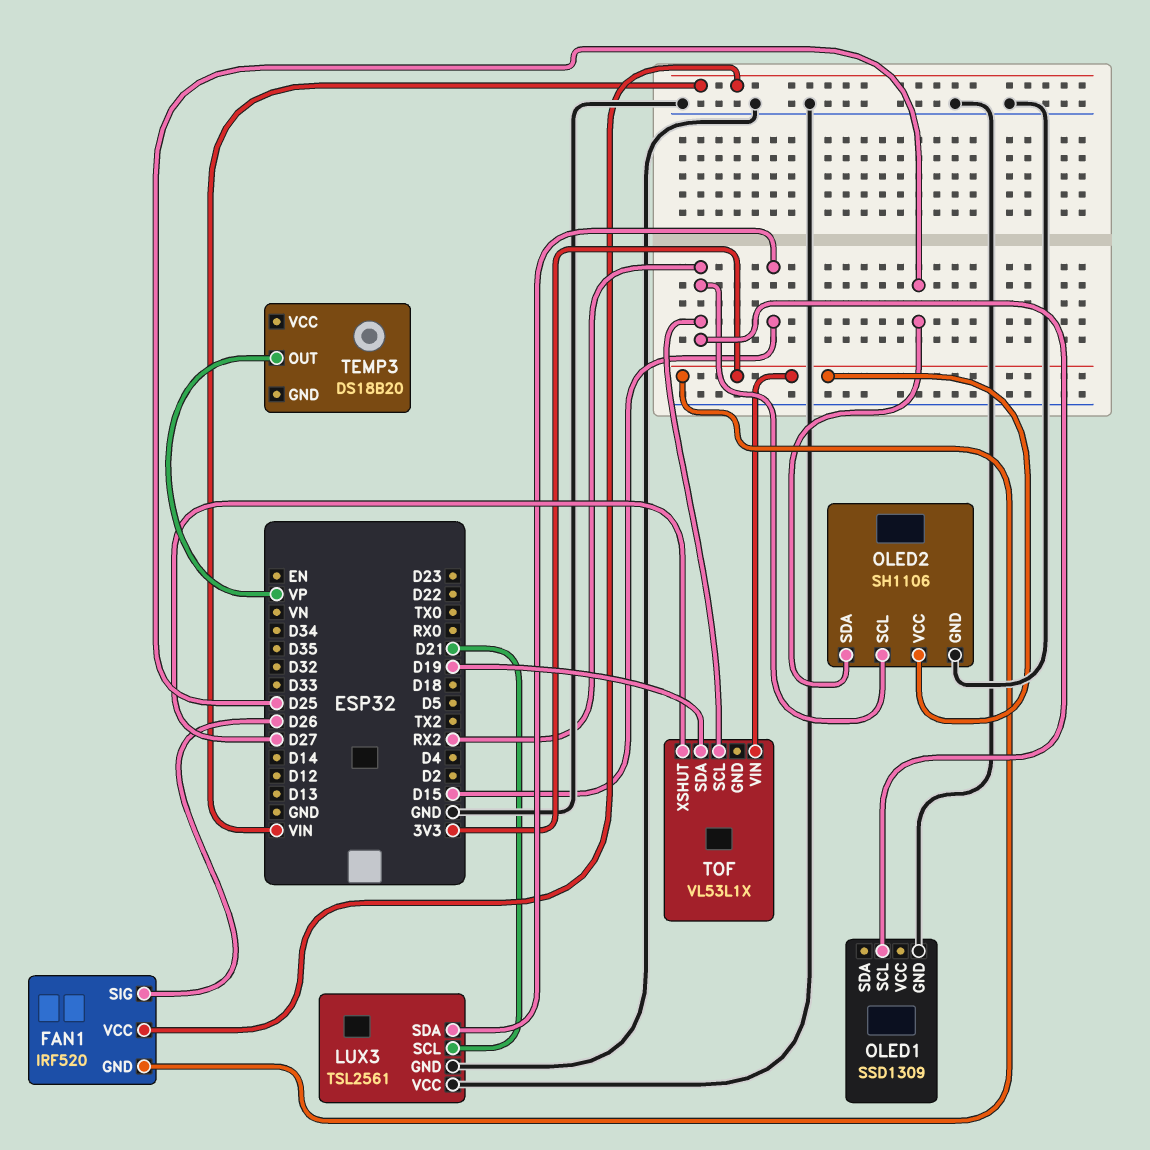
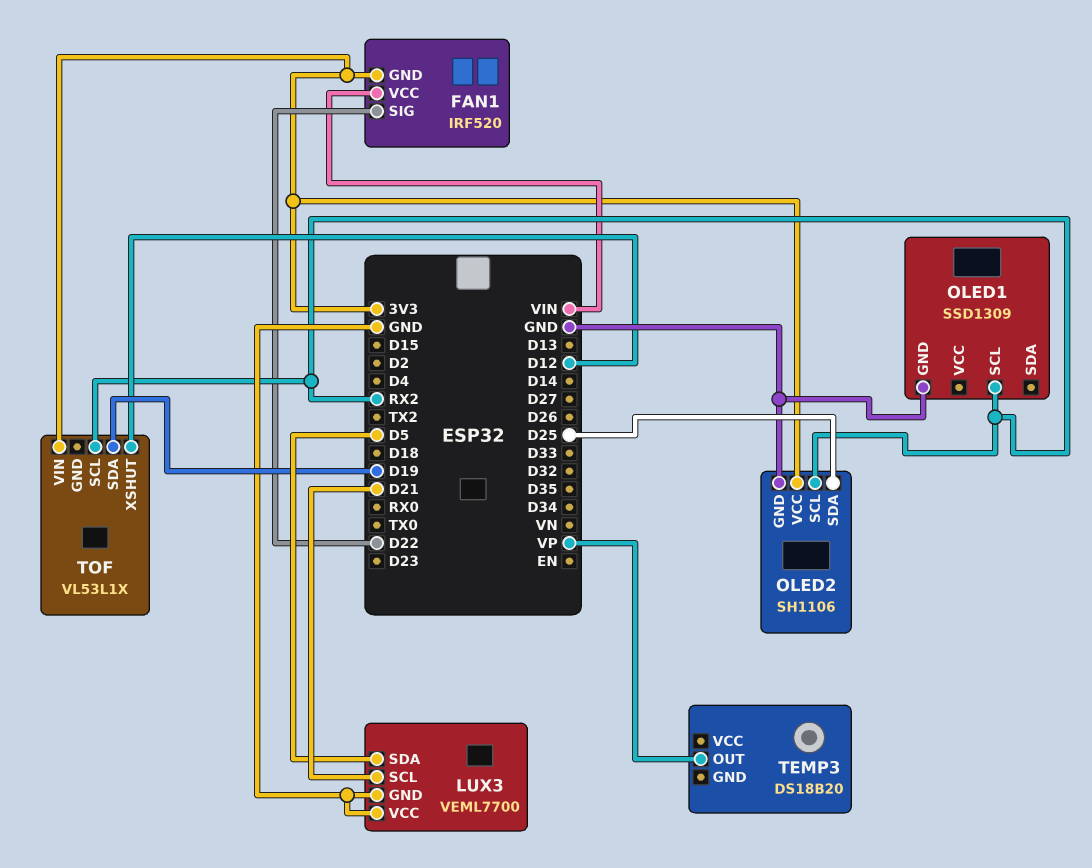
FAN1 pin SIG: D26 -> D22
LUX3: TSL2561 -> VEML7700
LUX3 pin SDA: D15 -> D5
TOF pin XSHUT: D27 -> D12

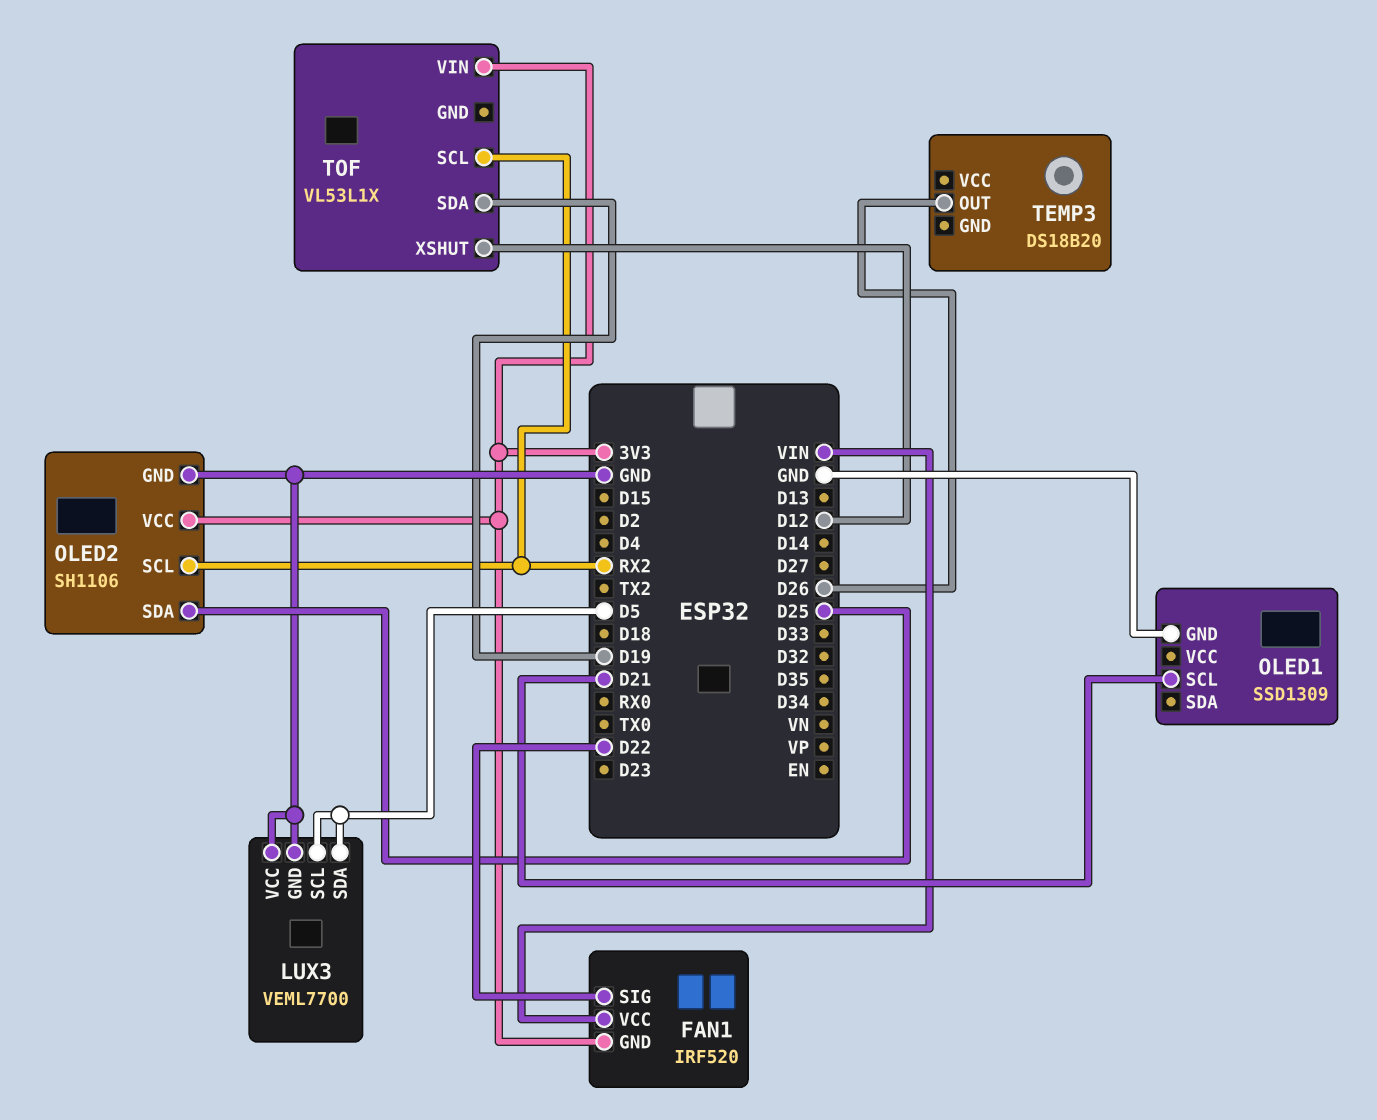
LUX3 pin SCL: D21 -> D5
OLED1 pin SCL: RX2 -> D21
TEMP3 pin OUT: VP -> D26

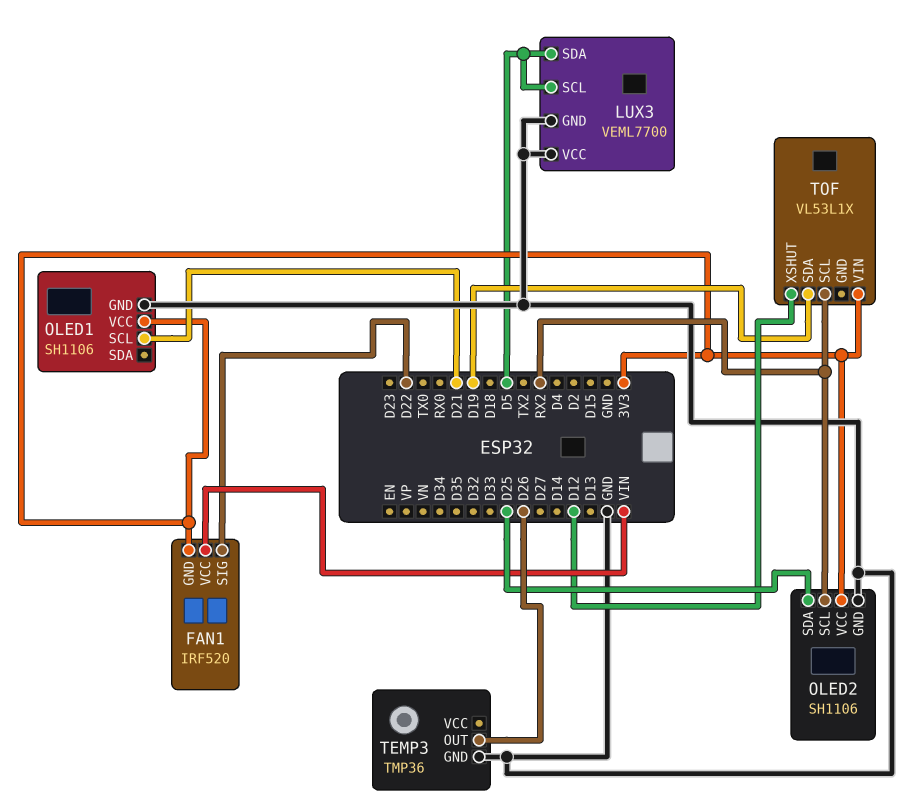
OLED1: SSD1309 -> SH1106
OLED1 pin VCC: none -> 3V3
TEMP3: DS18B20 -> TMP36
TEMP3 pin GND: none -> GND

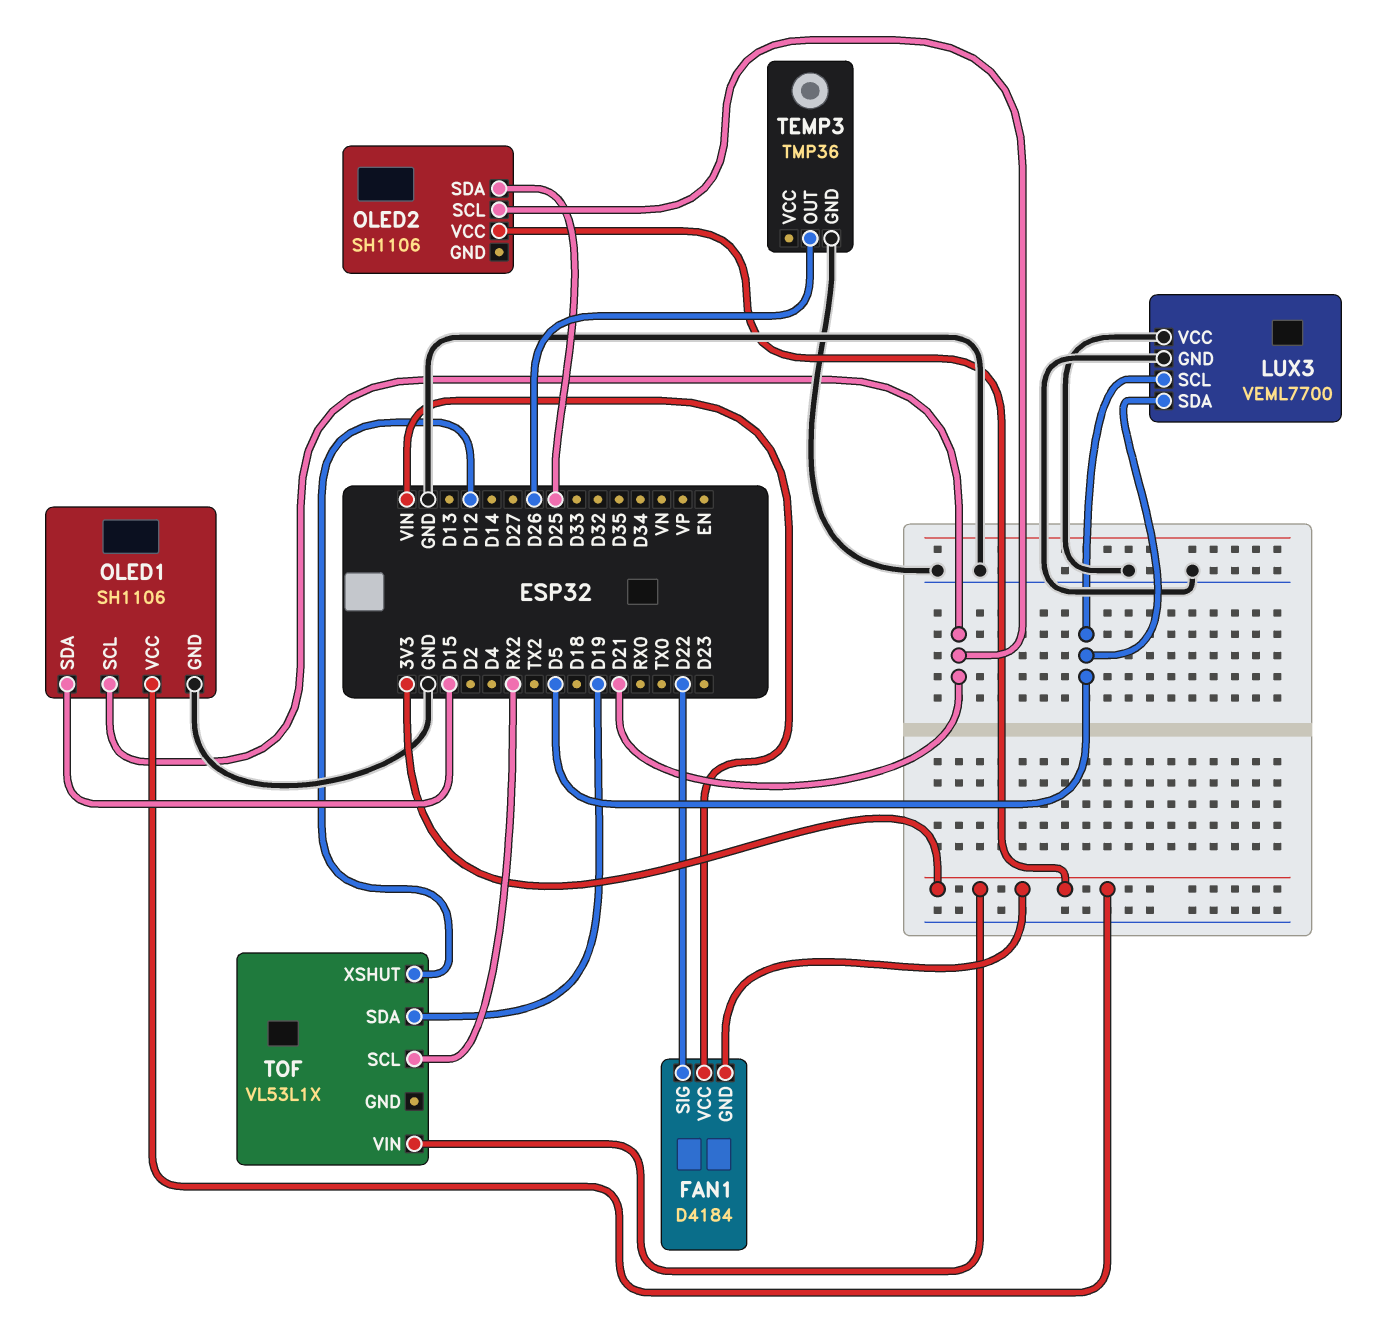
FAN1: IRF520 -> D4184
OLED1 pin SDA: none -> D15
OLED2 pin GND: GND -> none
OLED2 pin SCL: RX2 -> D21

